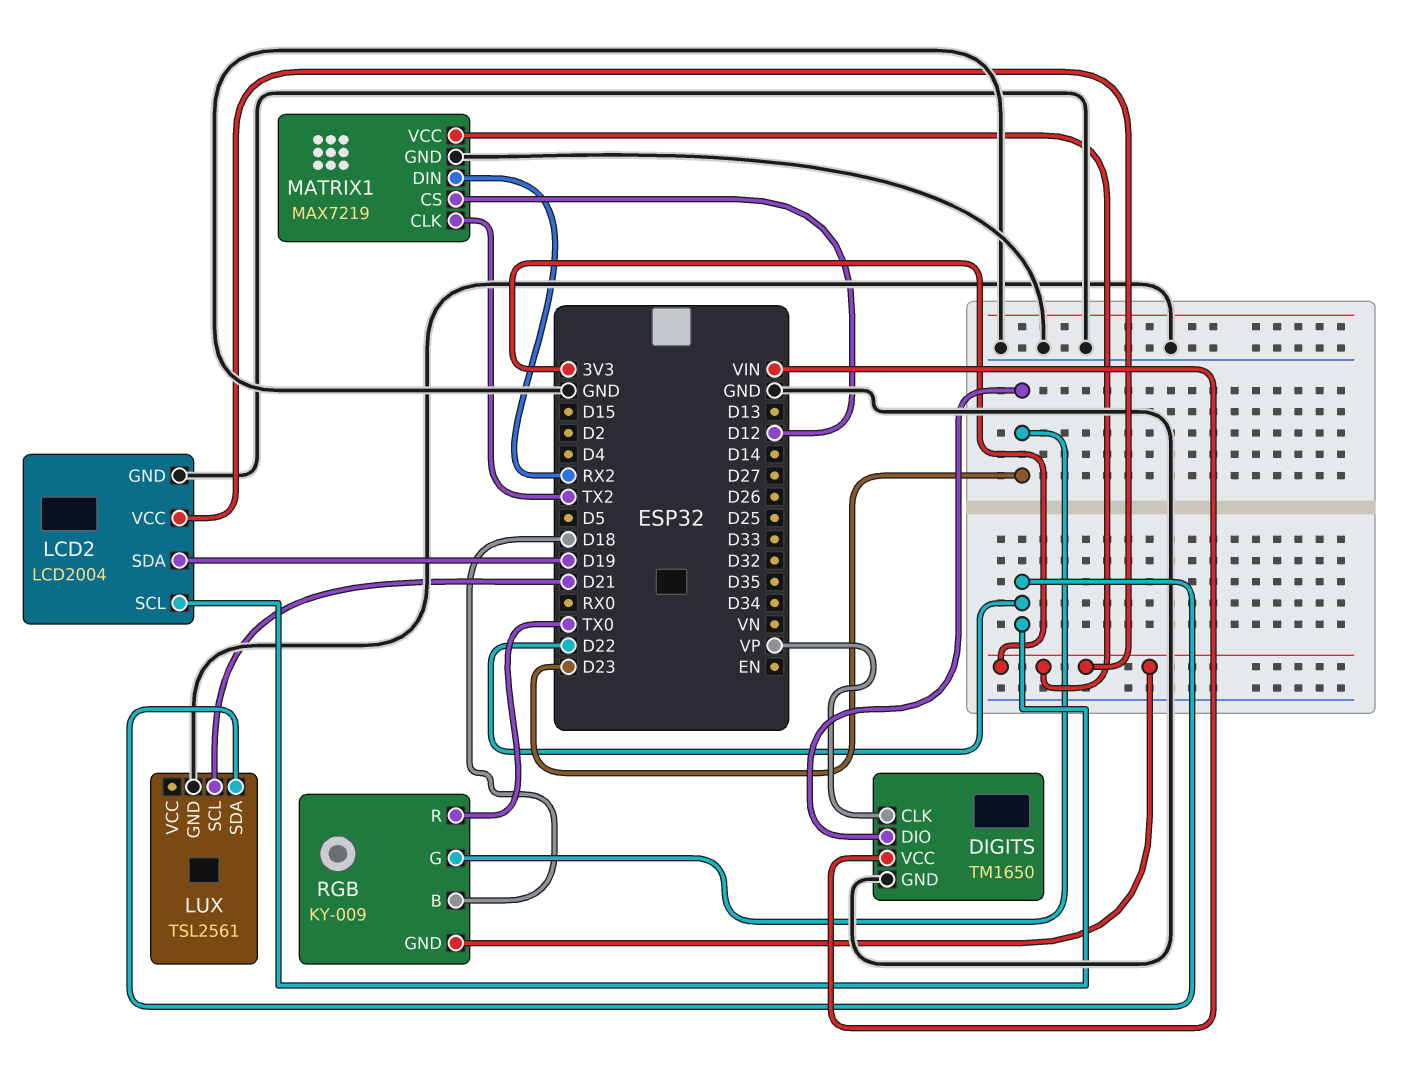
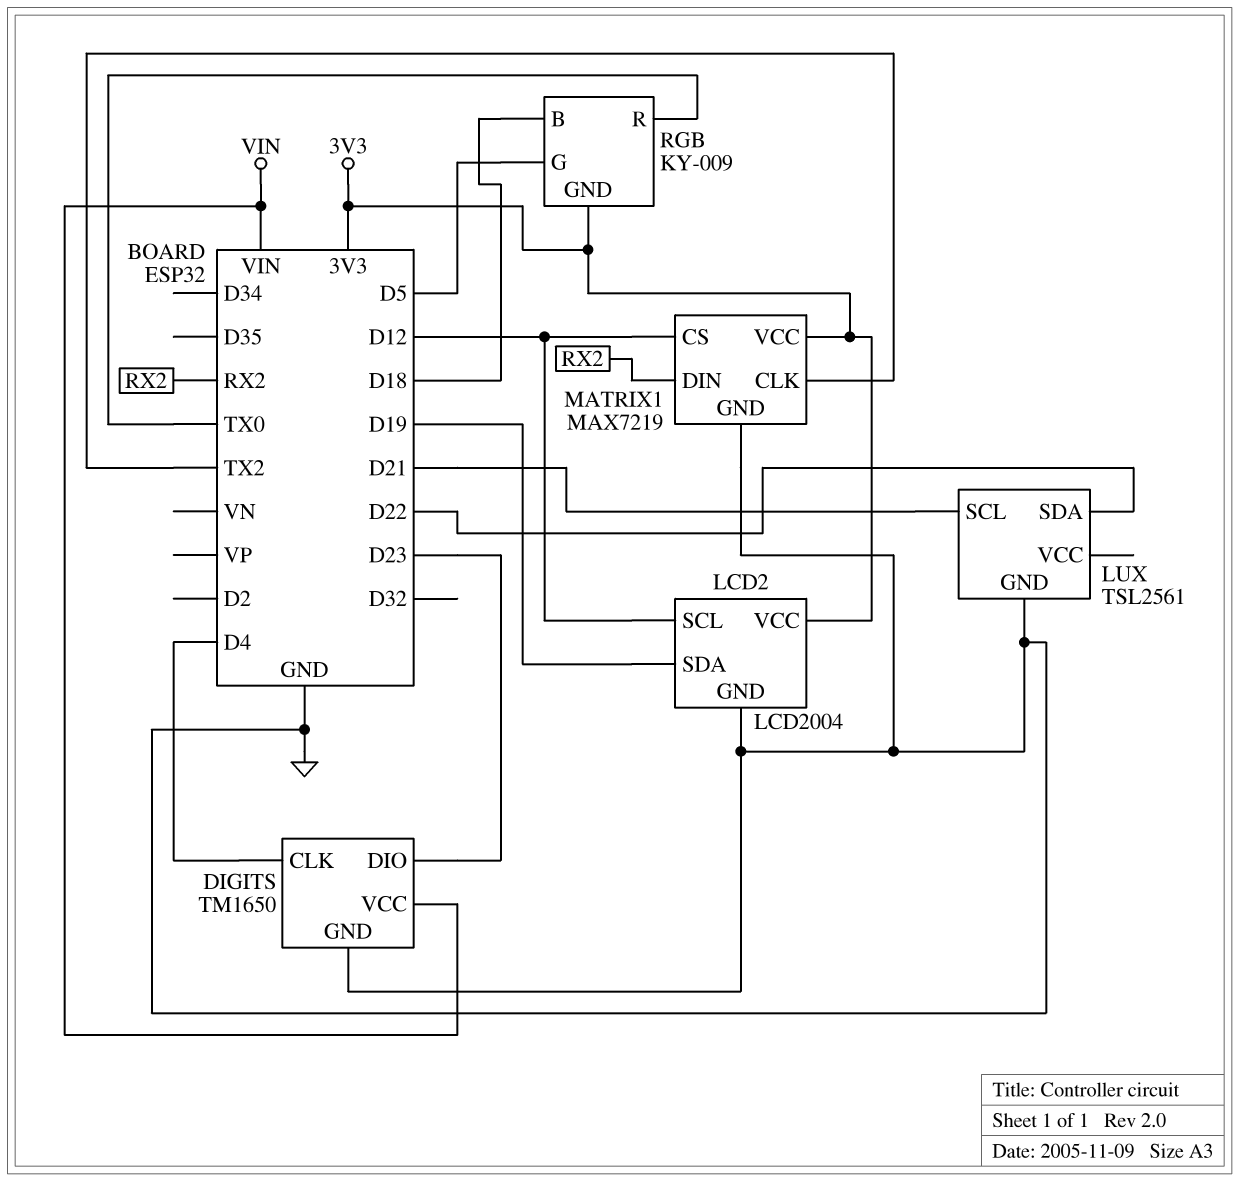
DIGITS pin CLK: VP -> D4
LCD2 pin SCL: D22 -> D12
RGB pin G: D23 -> D5

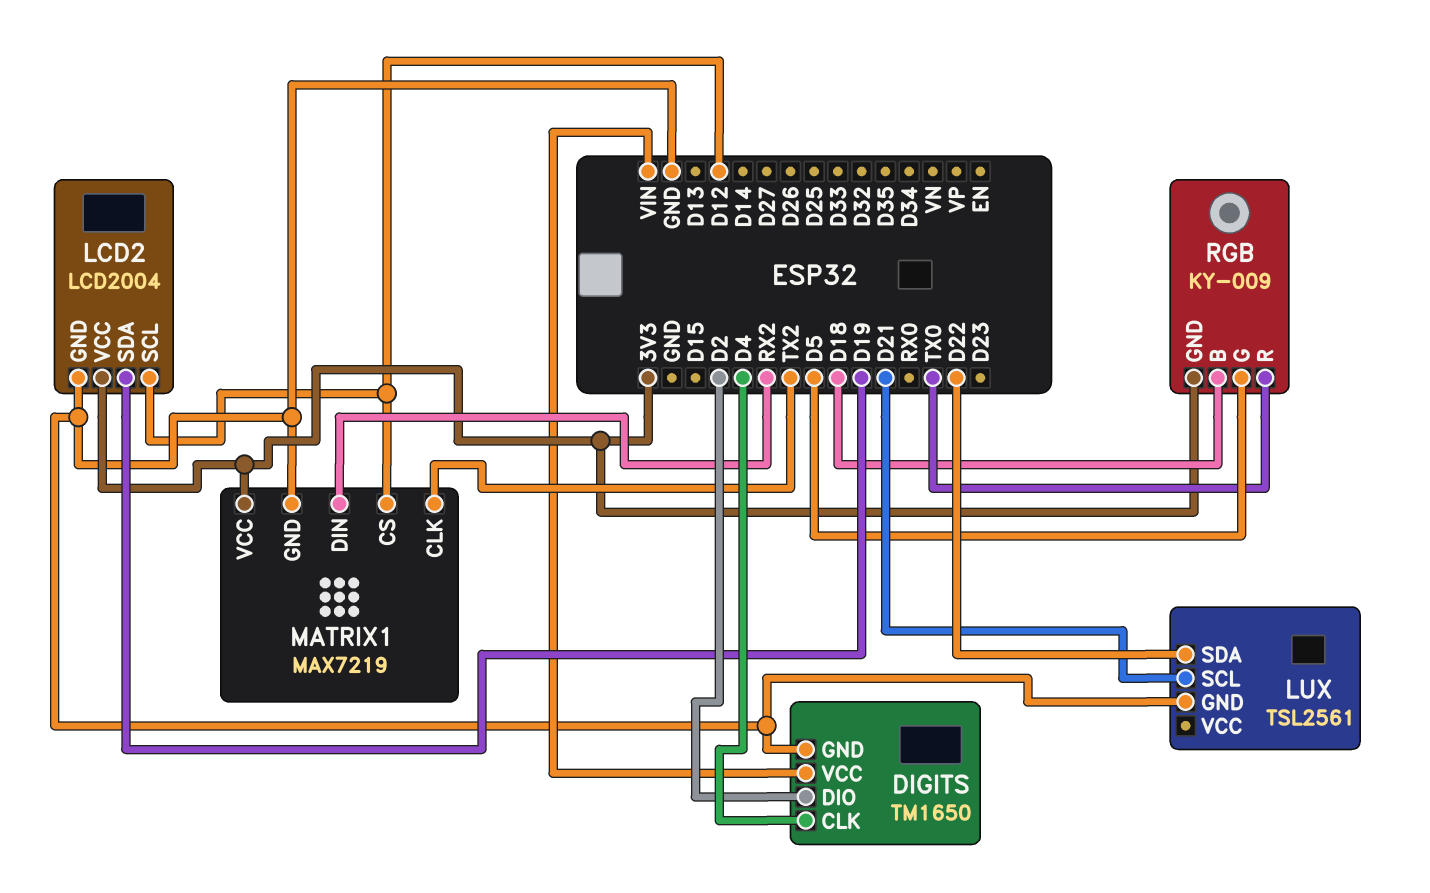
DIGITS pin DIO: D23 -> D2

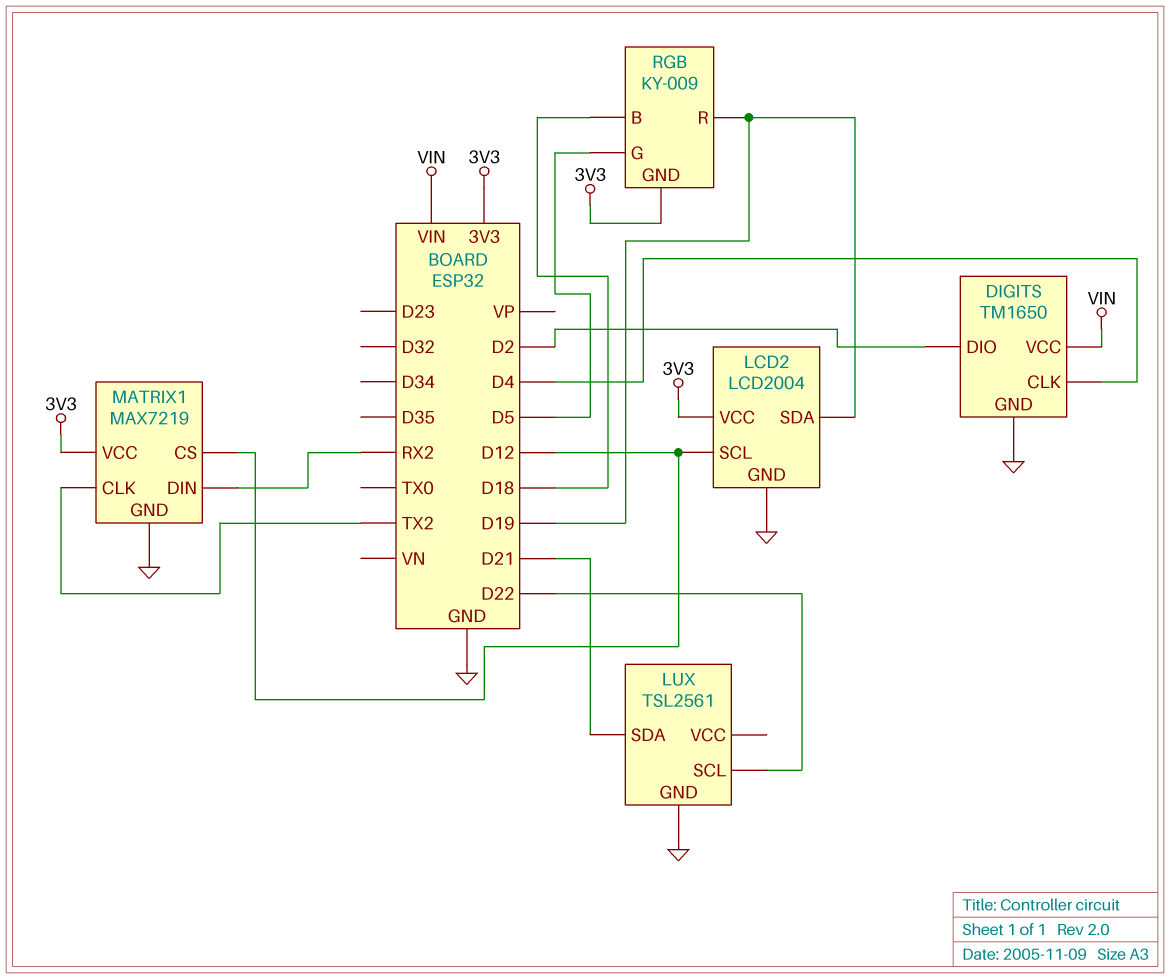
LUX pin SCL: D21 -> D22
LUX pin SDA: D22 -> D21
RGB pin R: TX0 -> D19

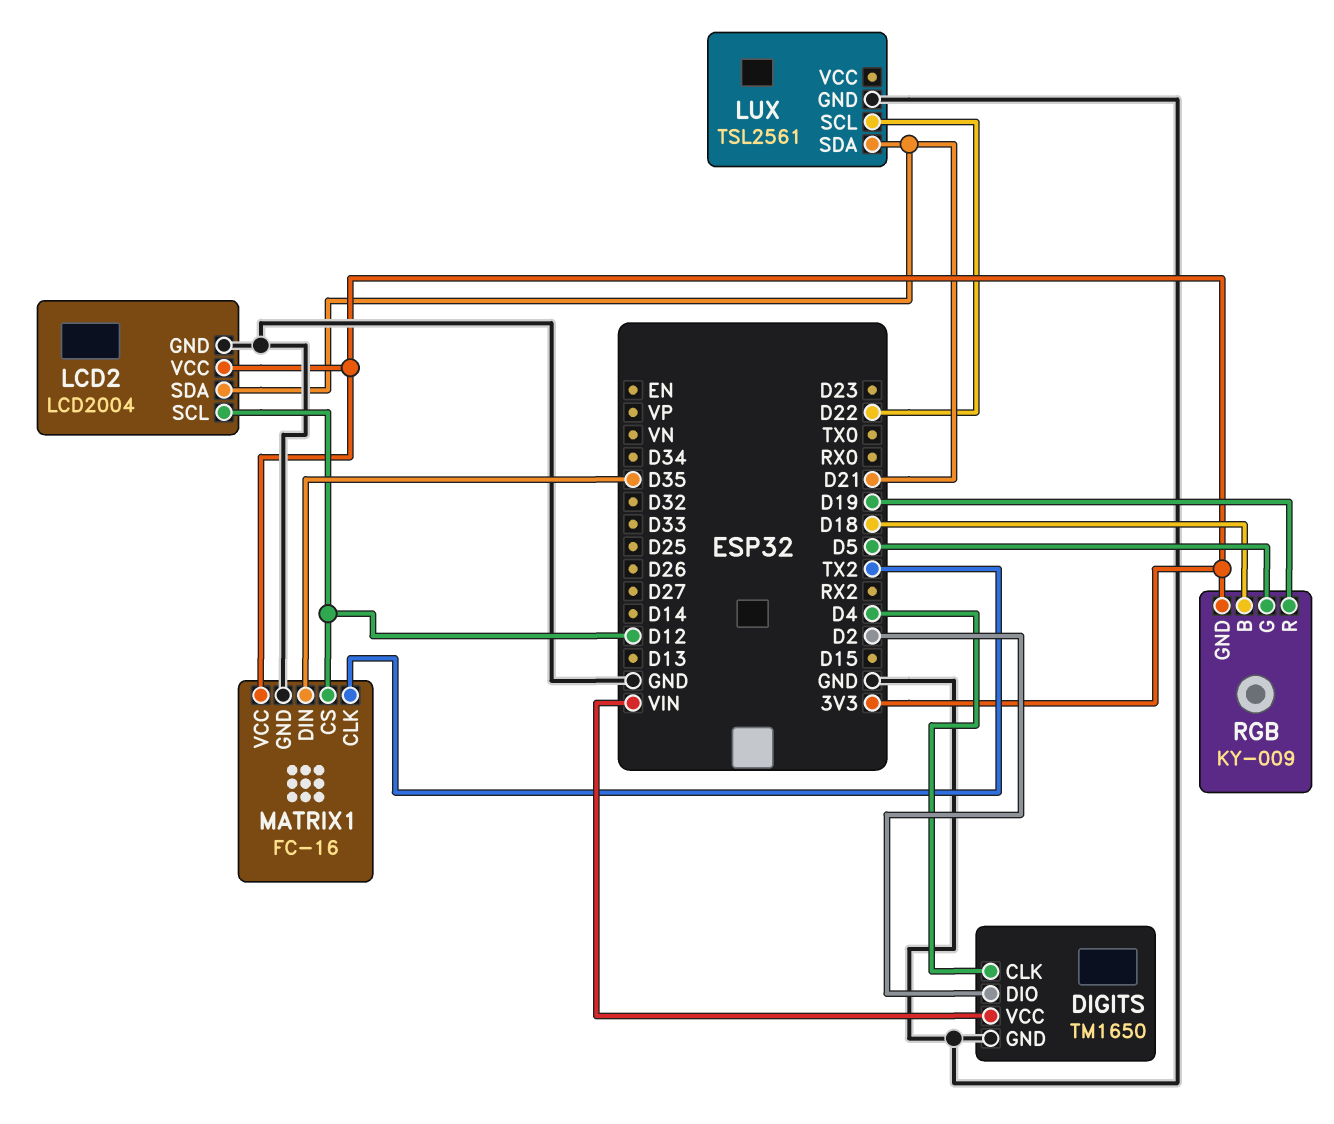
LCD2 pin SDA: D19 -> D21
MATRIX1: MAX7219 -> FC-16
MATRIX1 pin DIN: RX2 -> D35

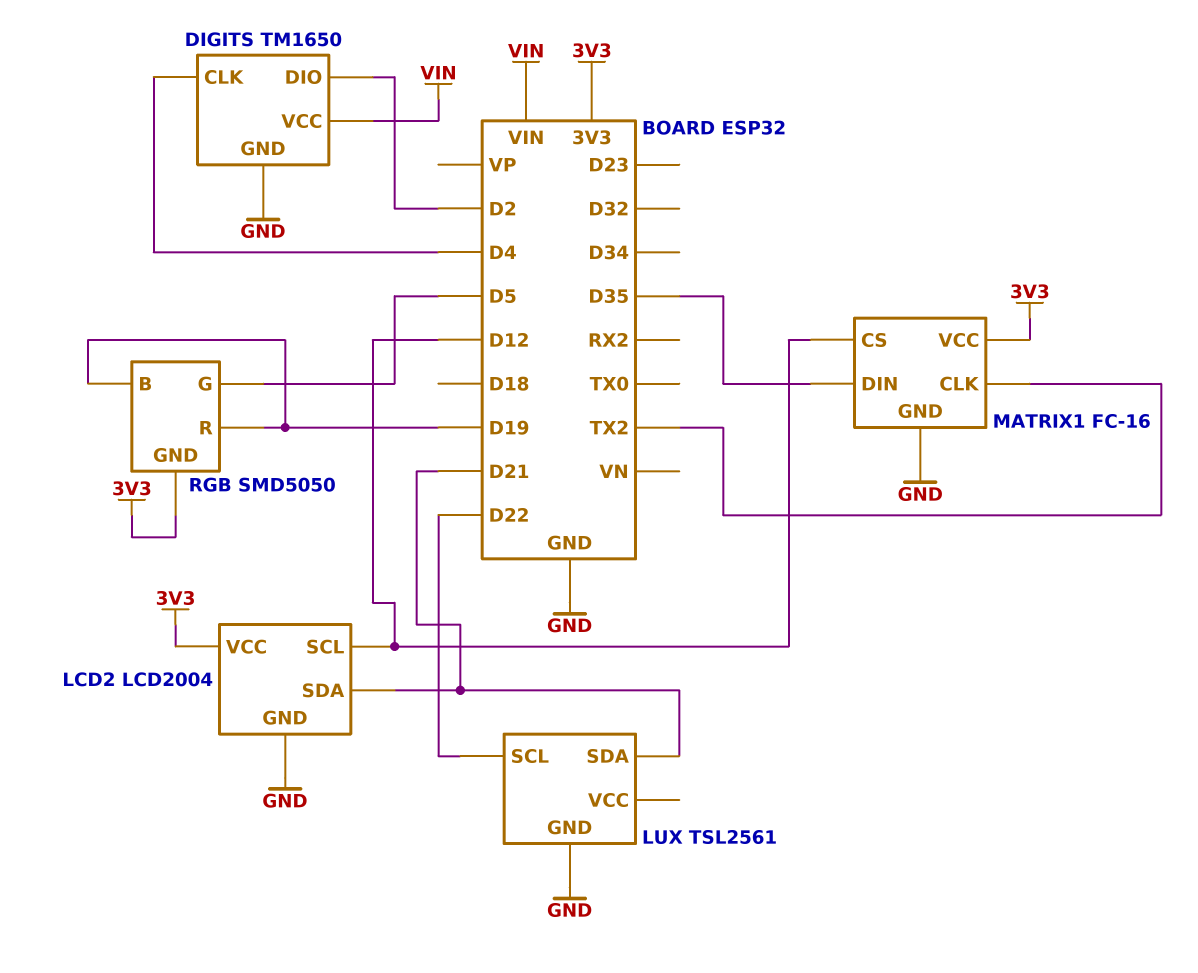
RGB: KY-009 -> SMD5050
RGB pin B: D18 -> D19

